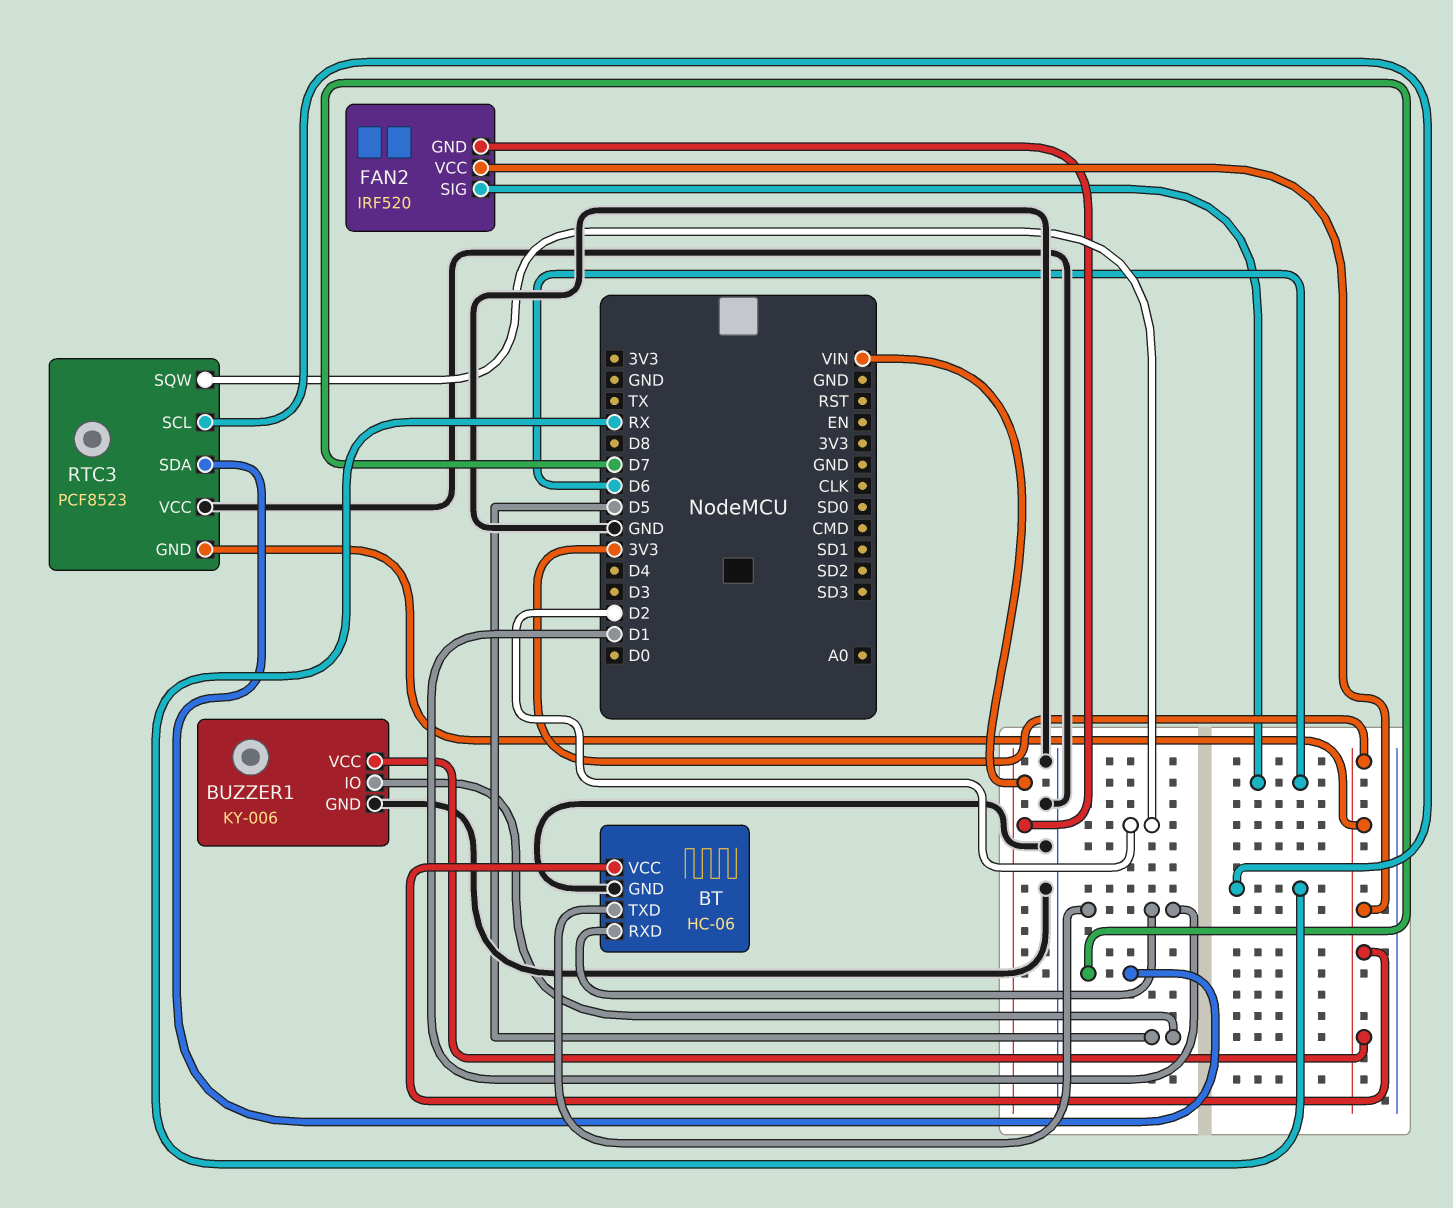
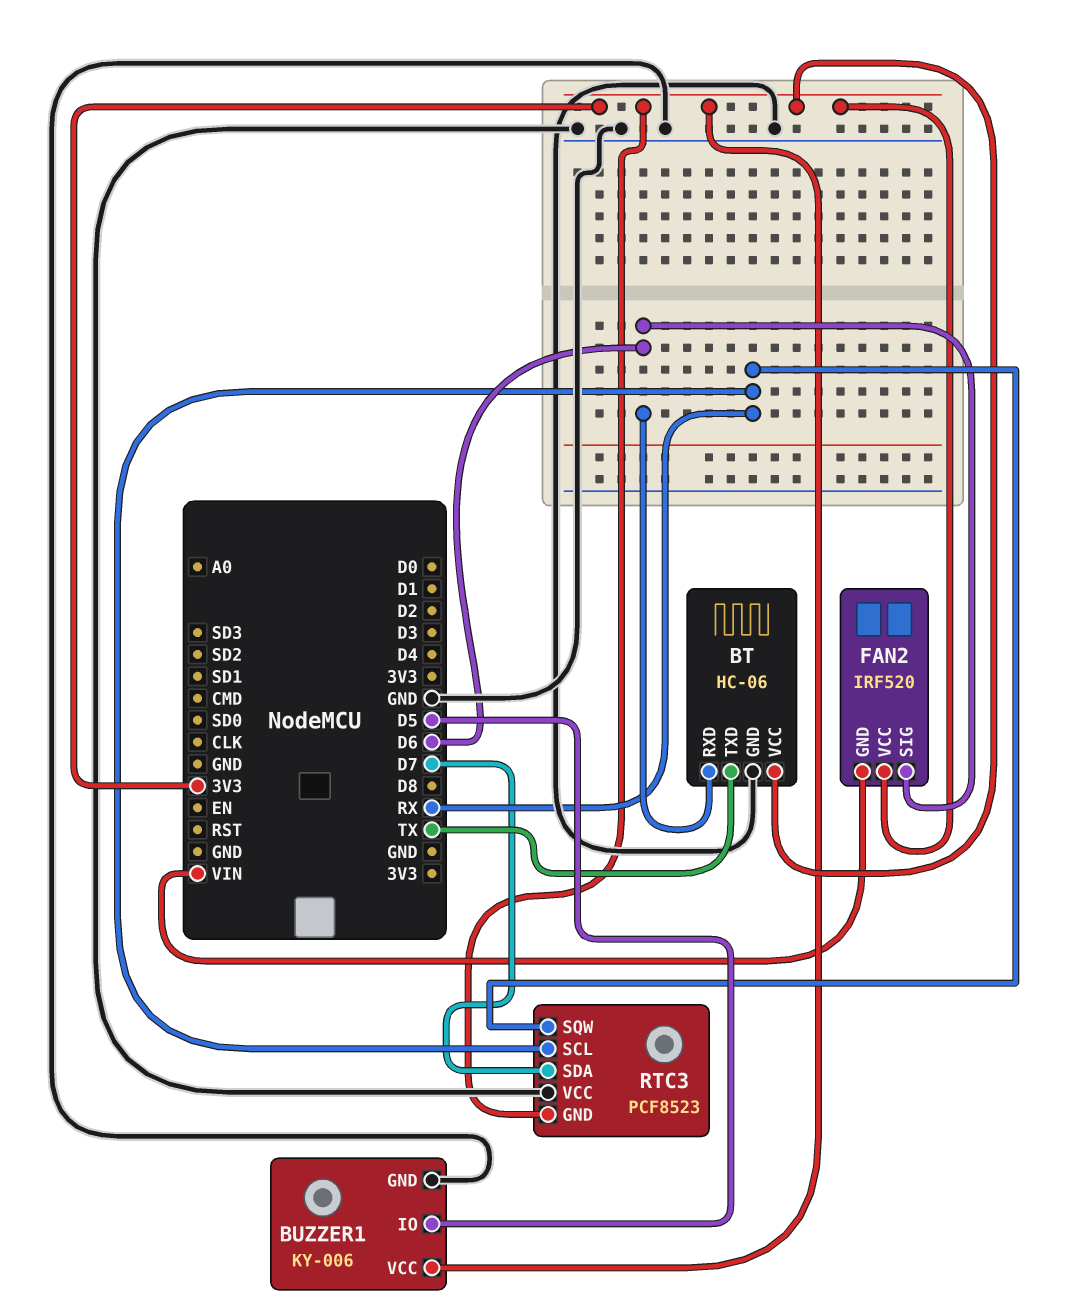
BT pin RXD: D1 -> D6
BT pin TXD: D1 -> TX
RTC3 pin SQW: D2 -> RX

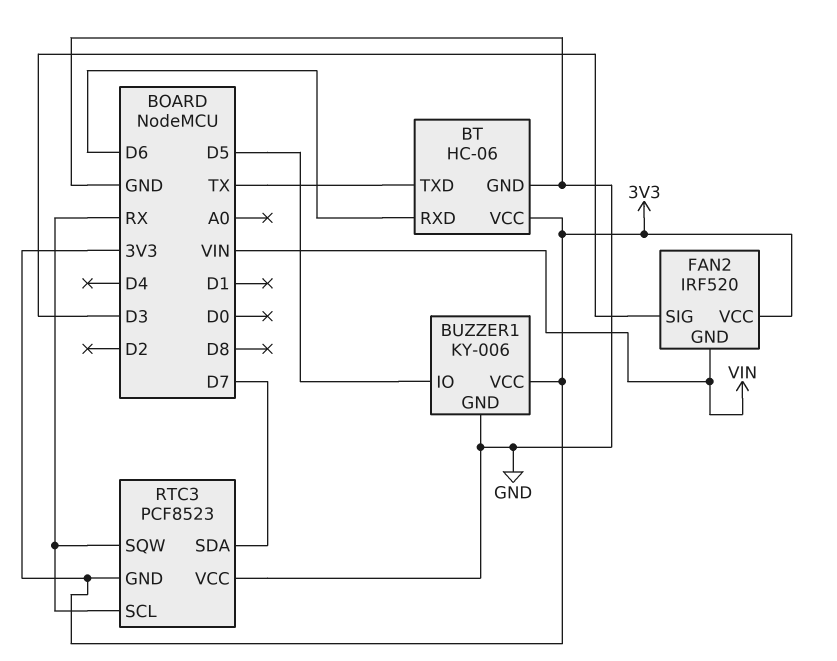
FAN2 pin SIG: D6 -> D3

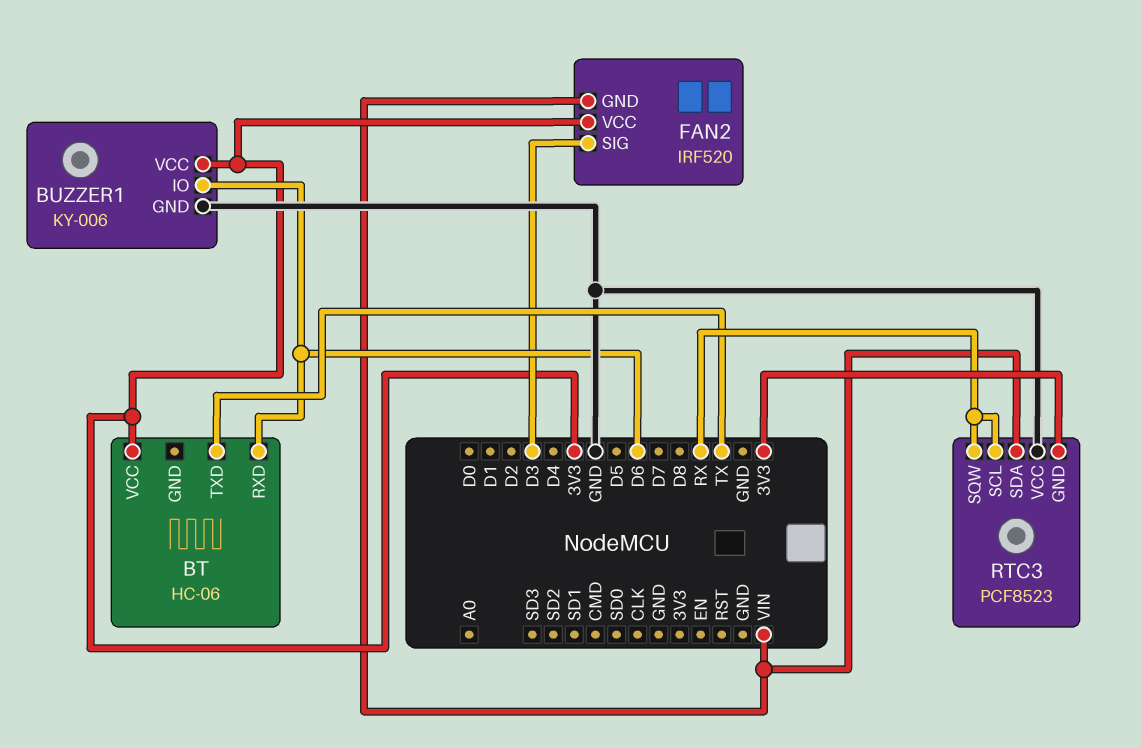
BT pin GND: GND -> none
BUZZER1 pin IO: D5 -> D6
RTC3 pin SDA: D7 -> VIN

